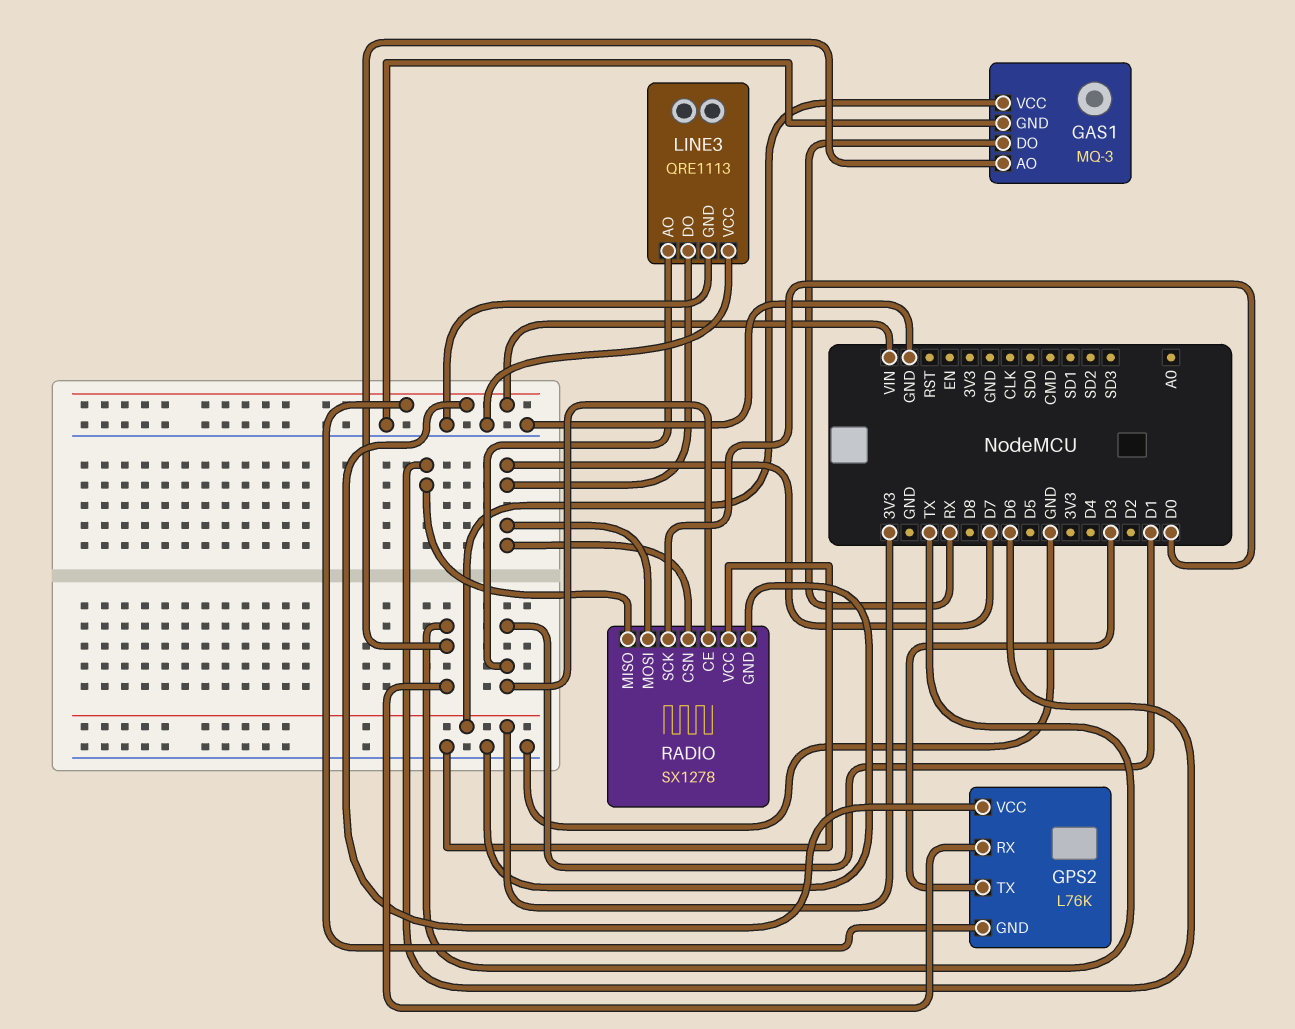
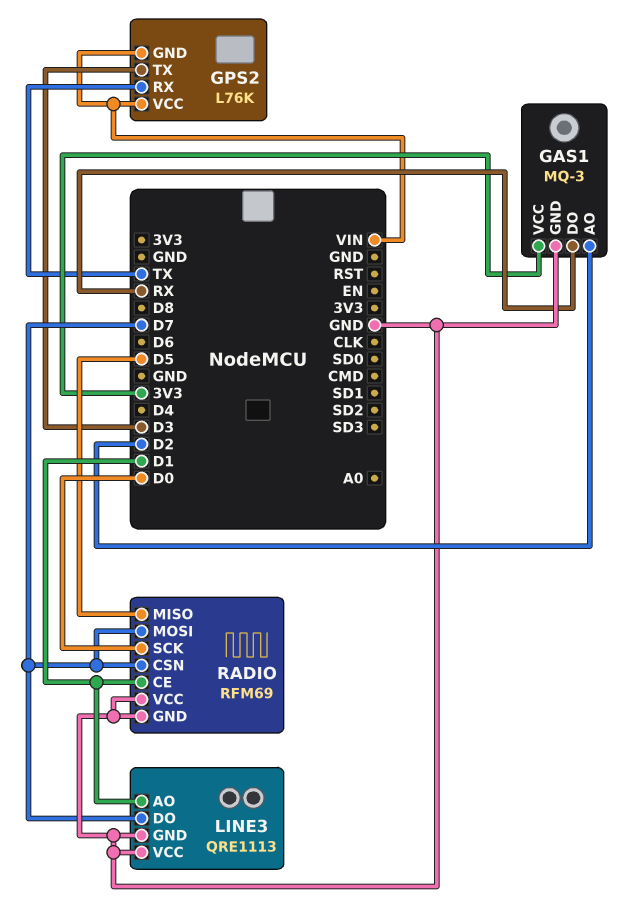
GAS1 pin AO: TX -> D2
RADIO: SX1278 -> RFM69
RADIO pin MISO: D6 -> D5

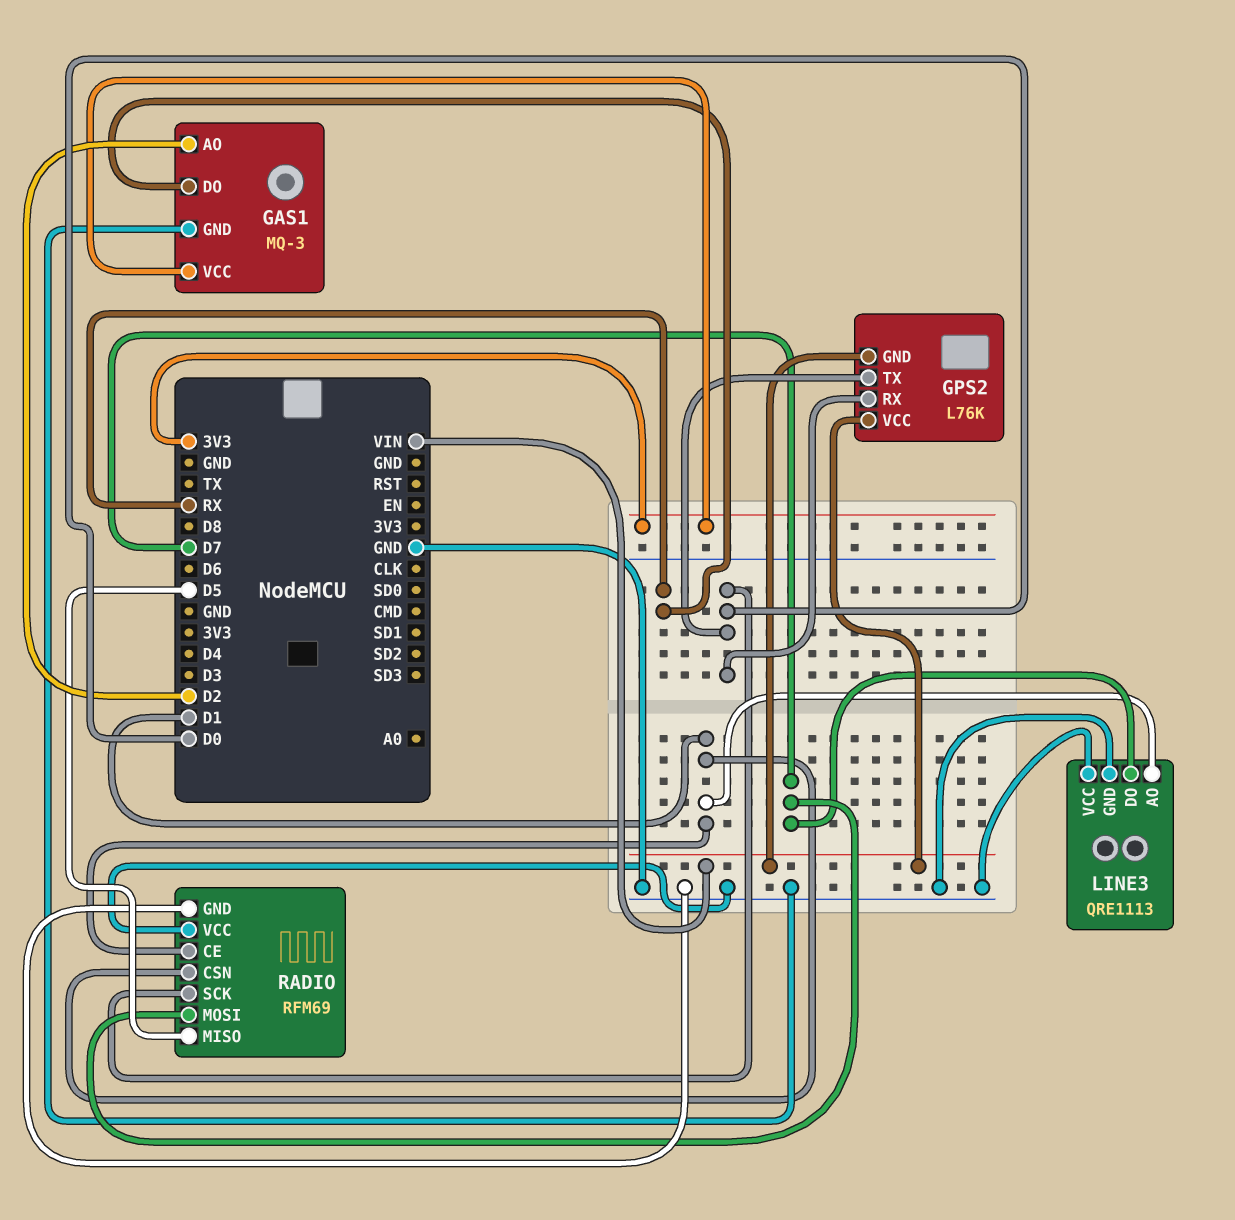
GPS2 pin RX: TX -> D0
GPS2 pin TX: D3 -> D0
RADIO pin CSN: D7 -> D1

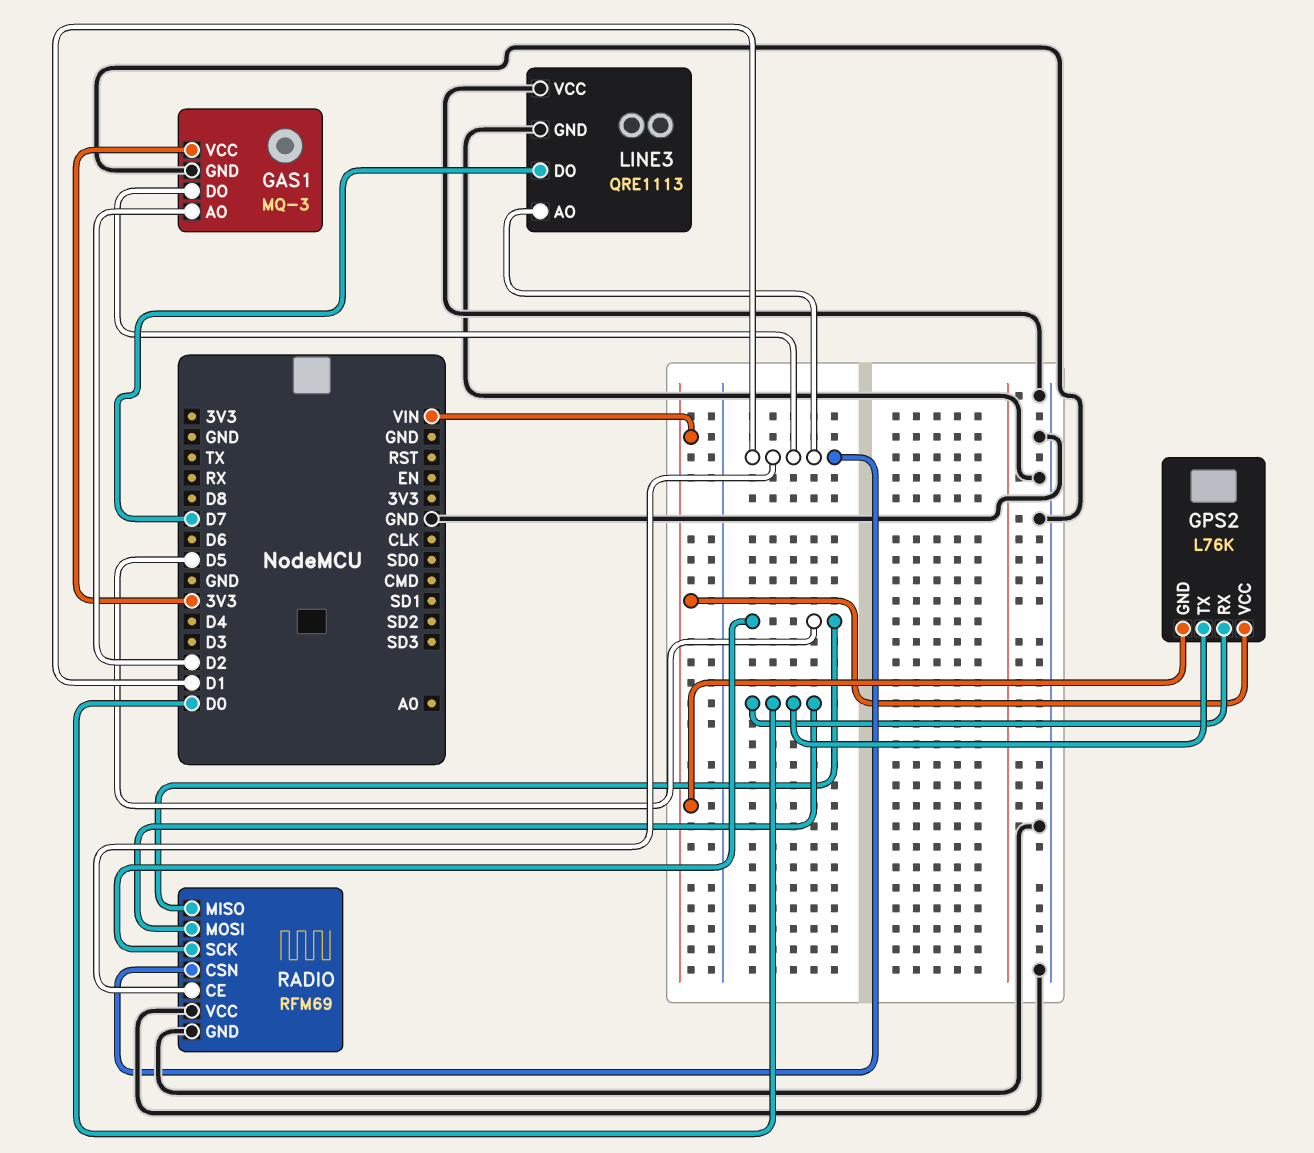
GAS1 pin DO: RX -> D1
RADIO pin MOSI: D7 -> D0
RADIO pin SCK: D0 -> D5

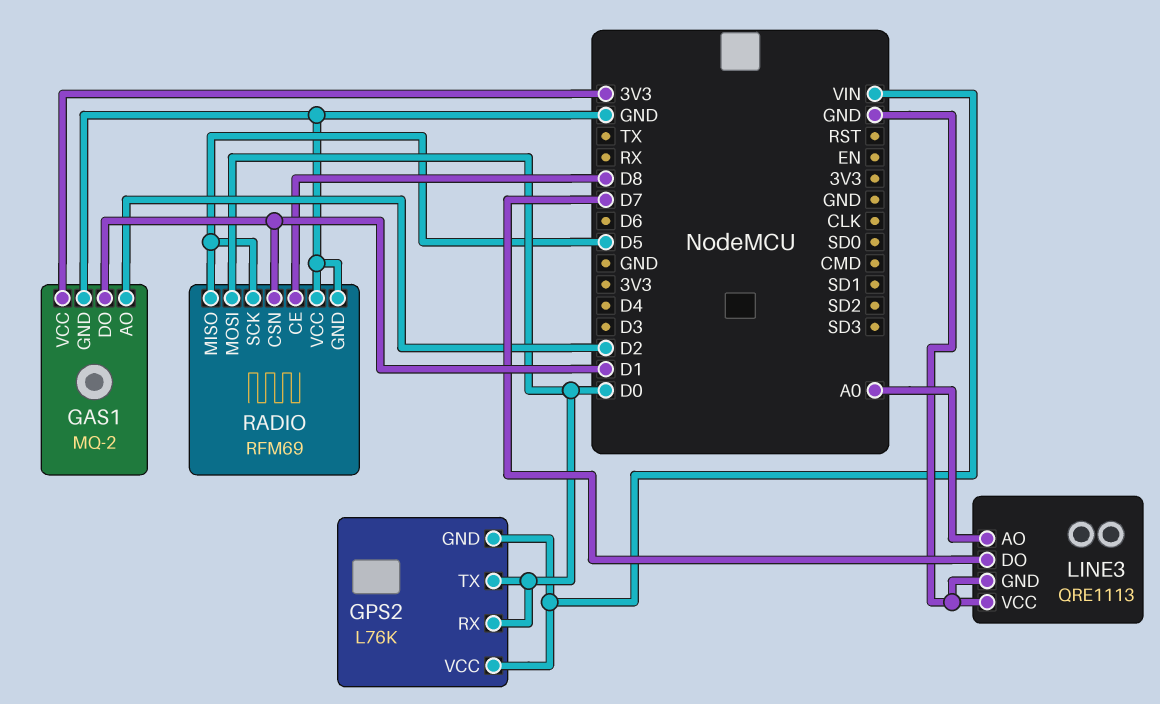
GAS1: MQ-3 -> MQ-2
LINE3 pin AO: D1 -> A0
RADIO pin CE: D1 -> D8

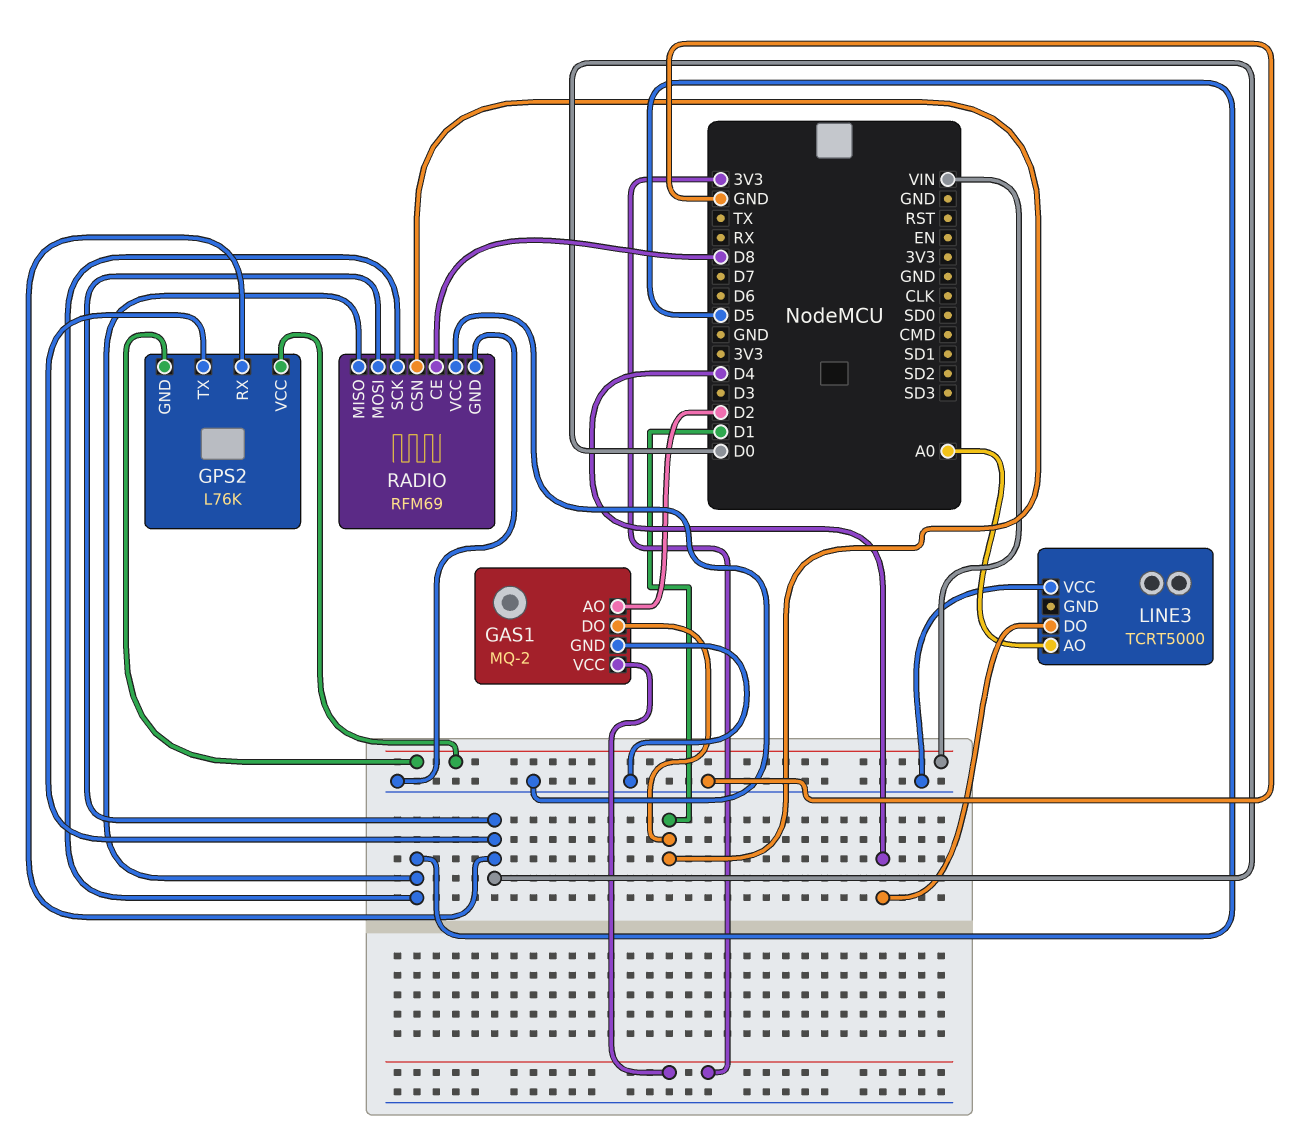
LINE3: QRE1113 -> TCRT5000
LINE3 pin DO: D7 -> D4
LINE3 pin GND: GND -> none

